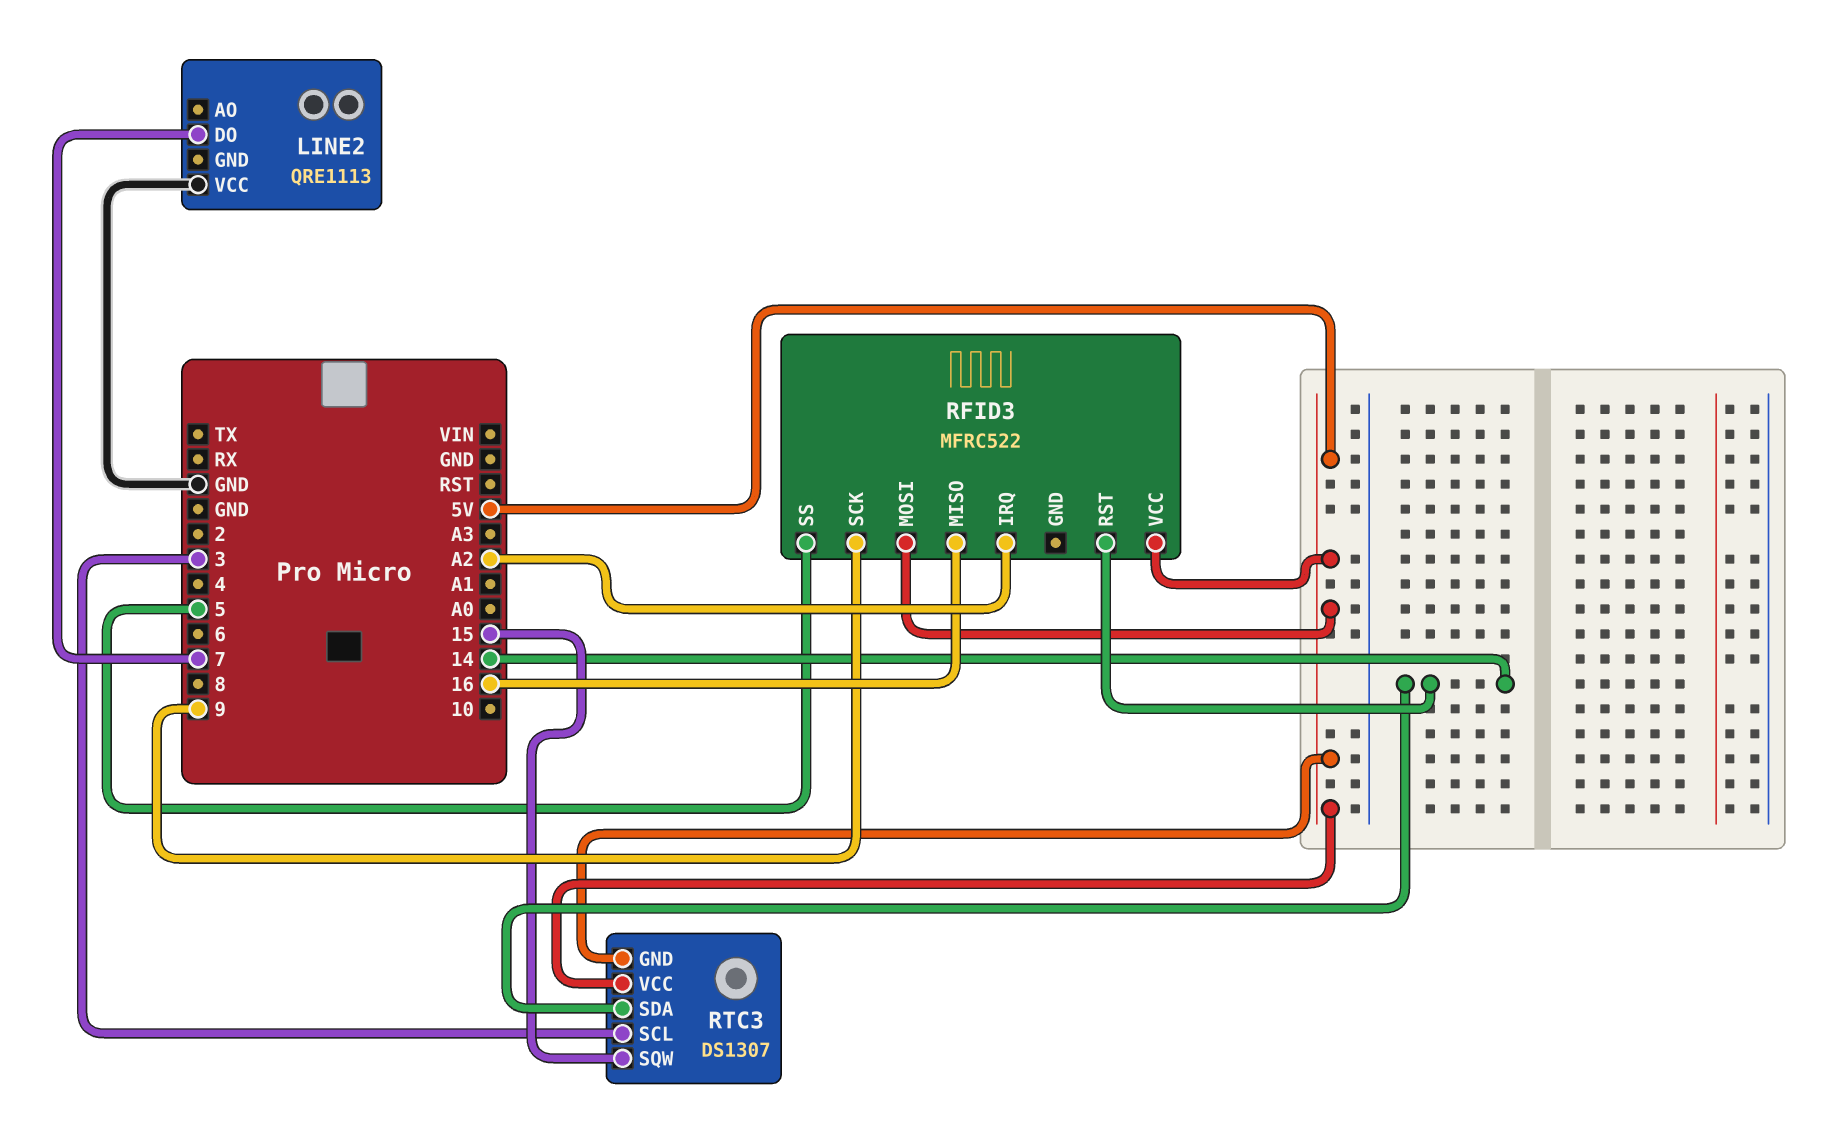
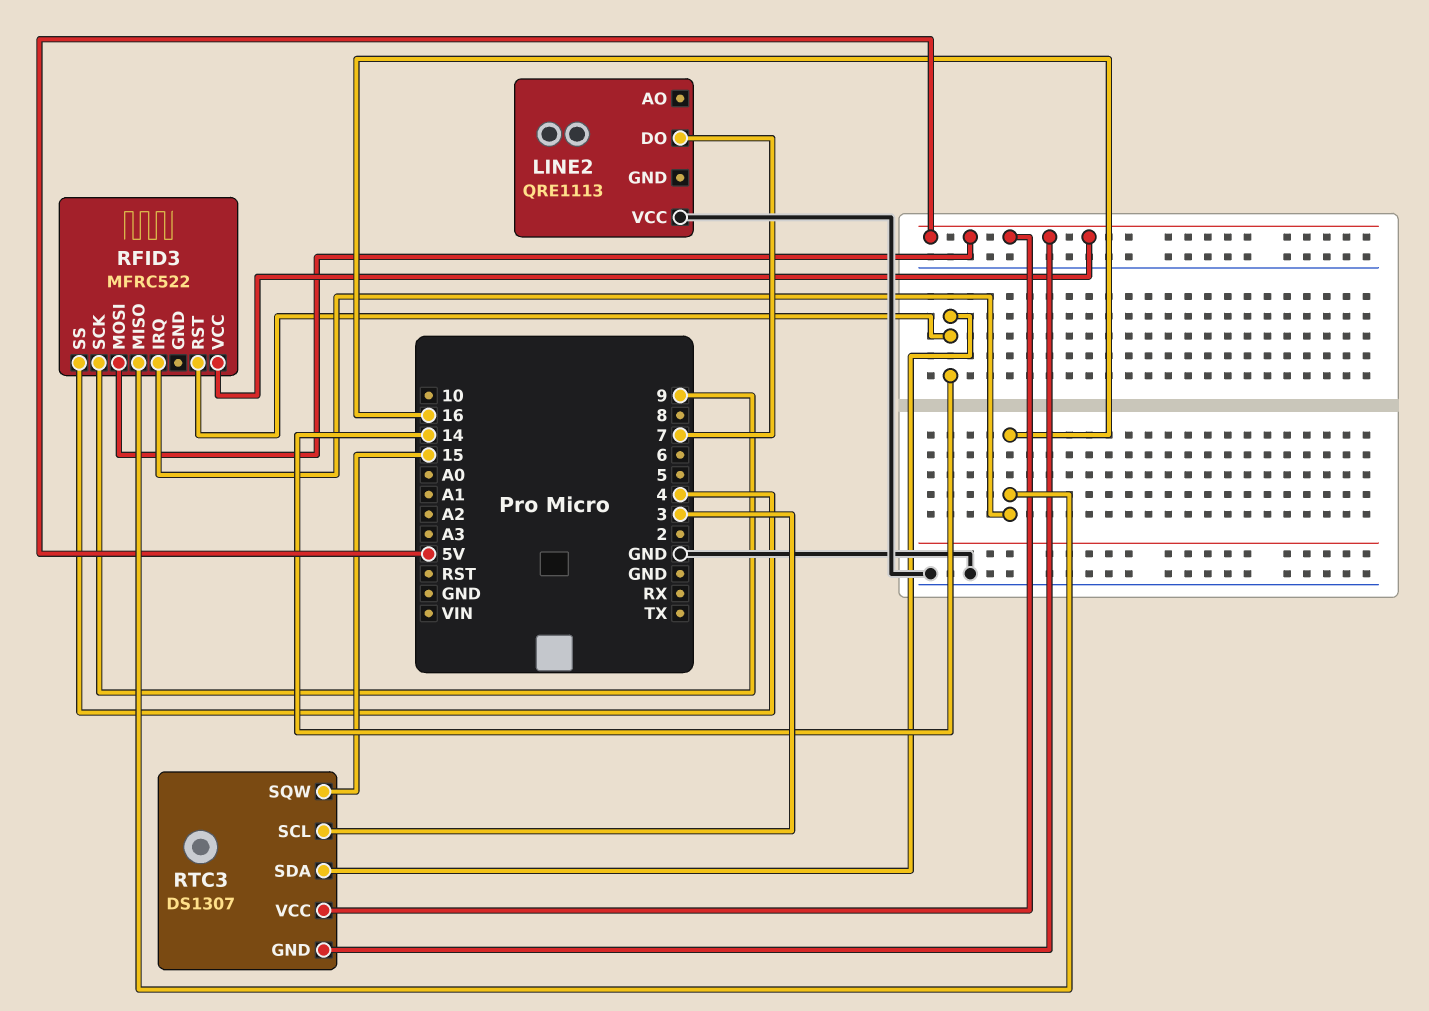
RFID3 pin IRQ: A2 -> 16
RFID3 pin SS: 5 -> 4

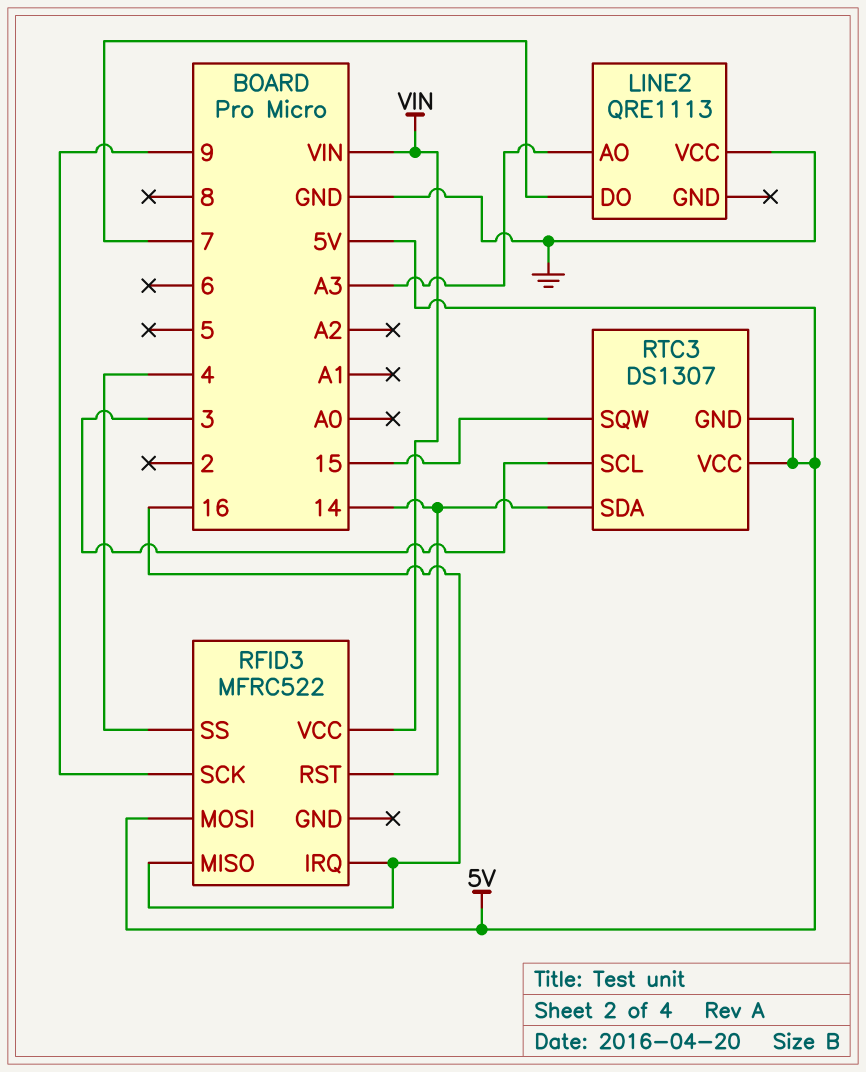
LINE2 pin AO: none -> A3
RFID3 pin VCC: 5V -> VIN

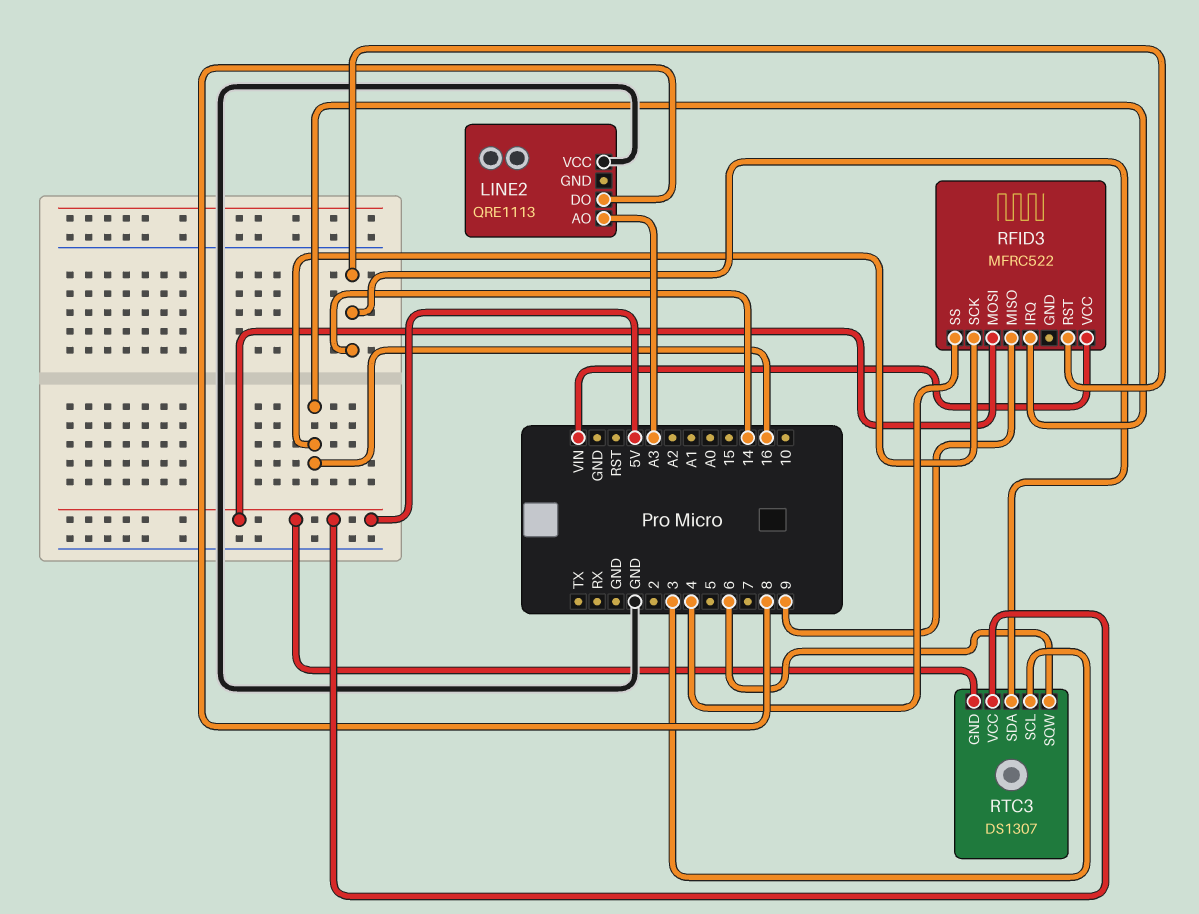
LINE2 pin DO: 7 -> 8
RFID3 pin MISO: 16 -> 9
RFID3 pin SCK: 9 -> 16
RTC3 pin SQW: 15 -> 6

